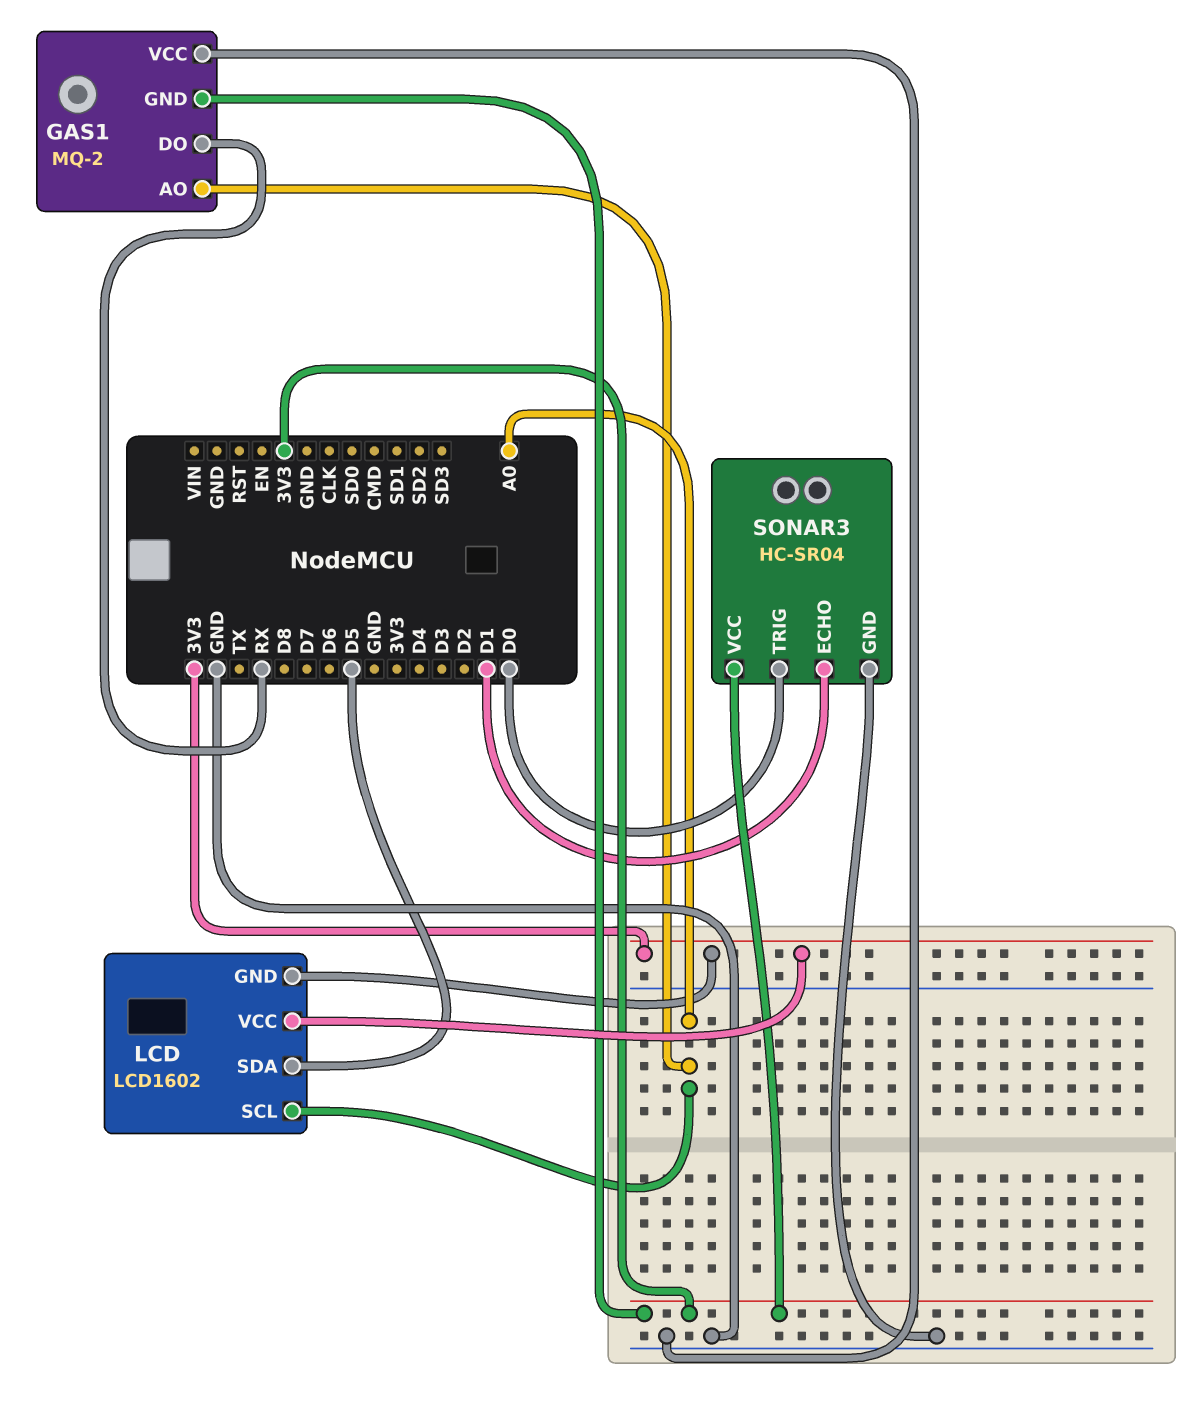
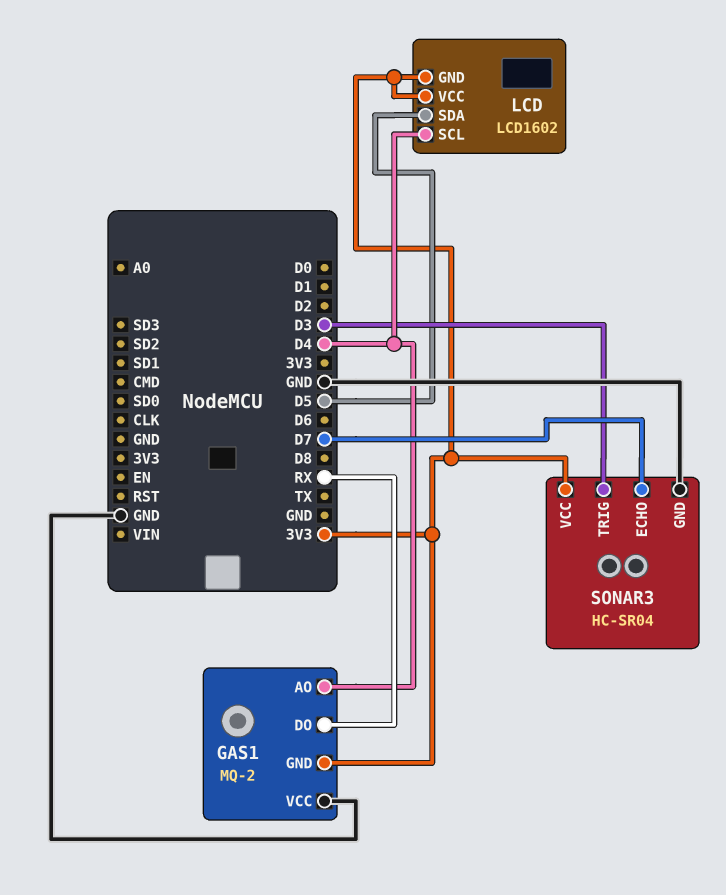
GAS1 pin AO: A0 -> D4
LCD pin SCL: A0 -> D4
SONAR3 pin ECHO: D1 -> D7
SONAR3 pin TRIG: D0 -> D3

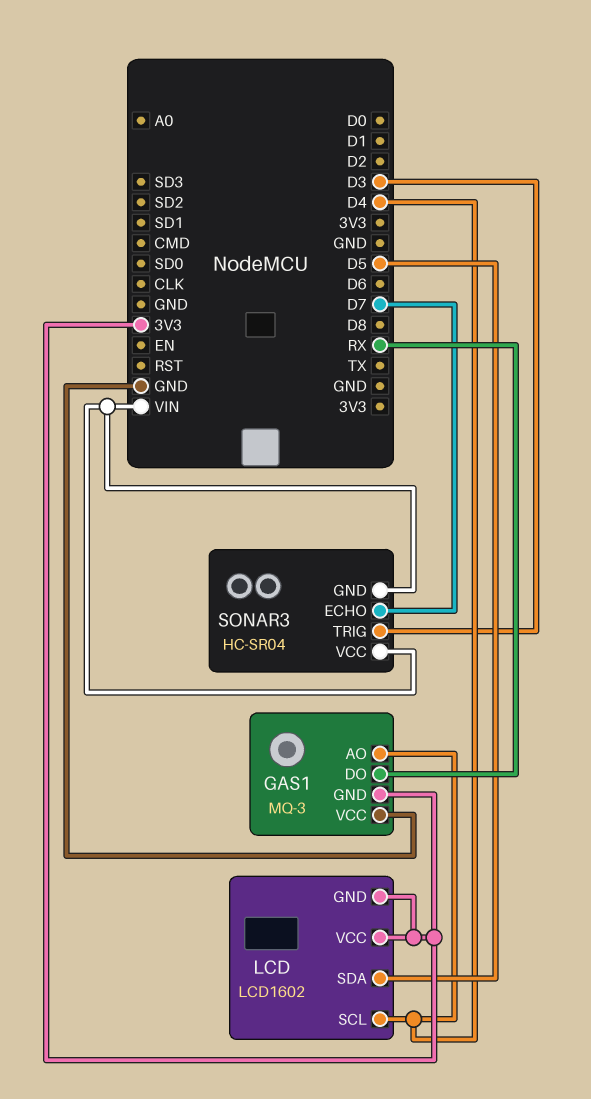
GAS1: MQ-2 -> MQ-3
SONAR3 pin GND: GND -> VIN
SONAR3 pin VCC: 3V3 -> VIN

